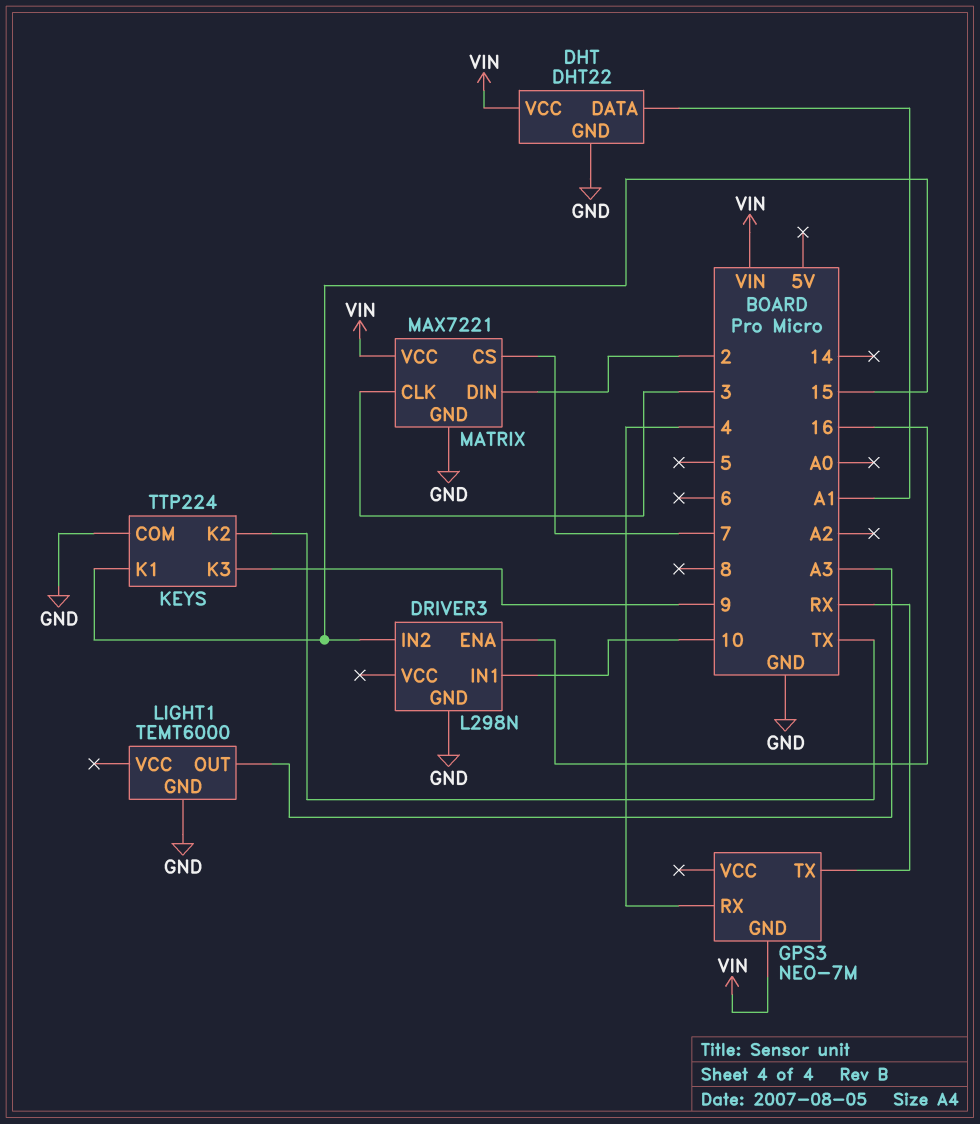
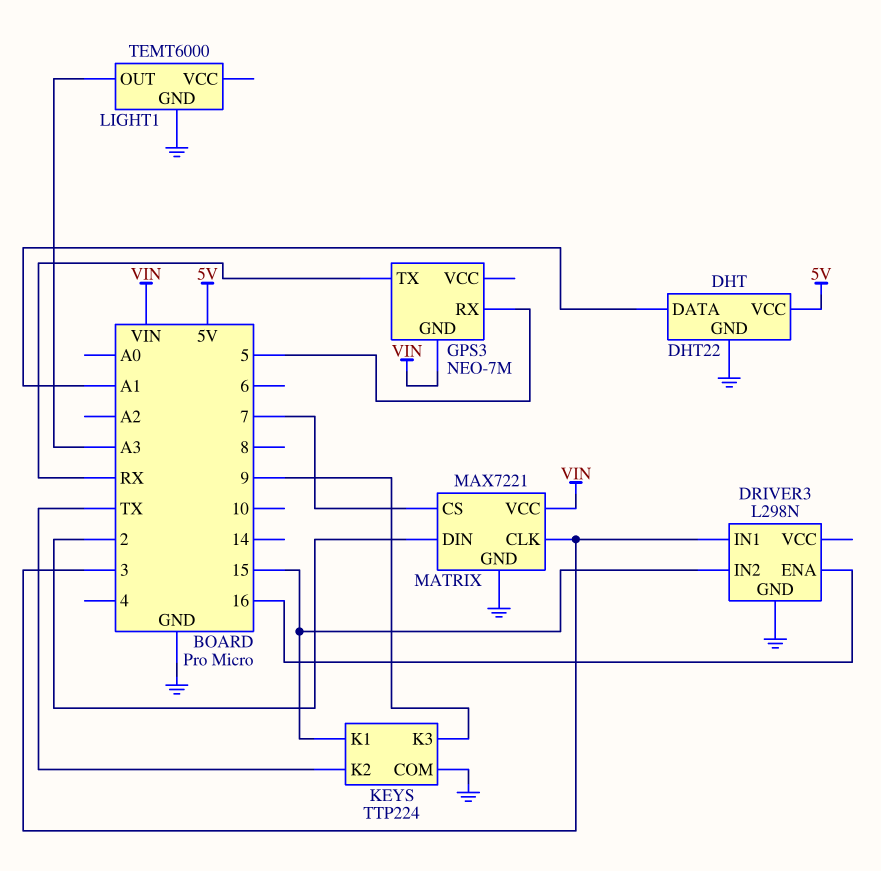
DHT pin VCC: VIN -> 5V
DRIVER3 pin IN1: 10 -> 3
GPS3 pin RX: 4 -> 5

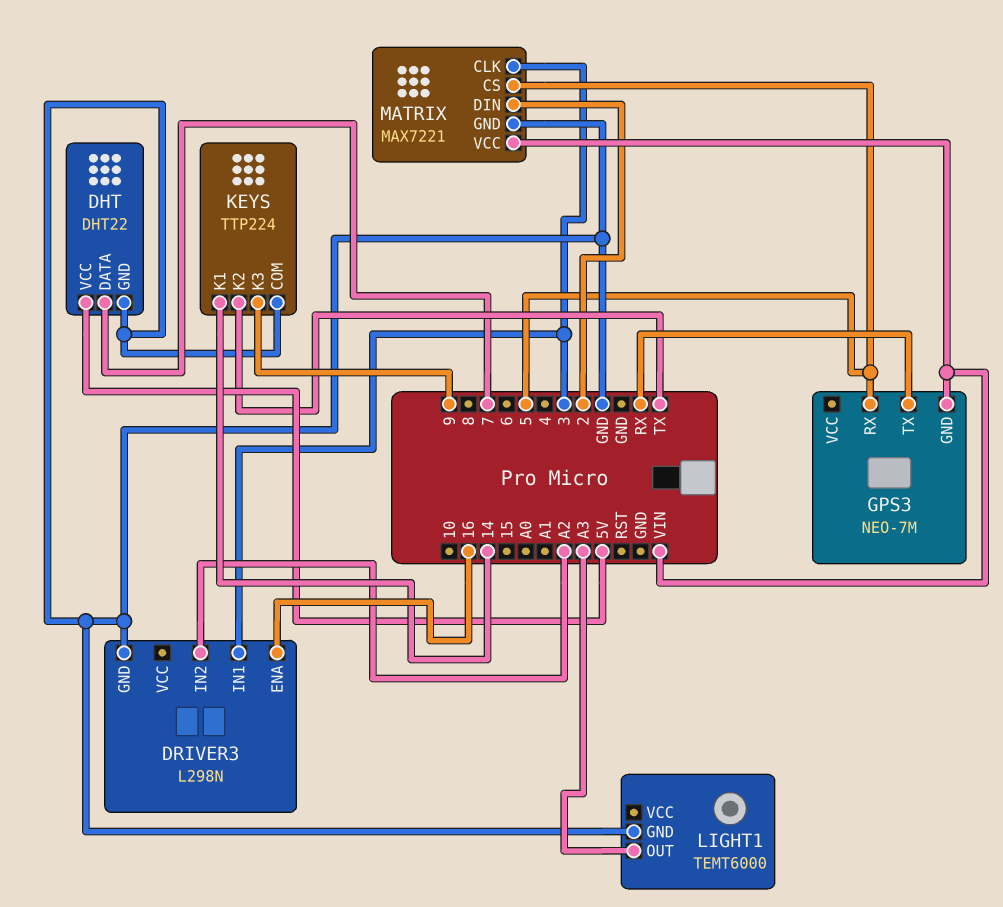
DHT pin DATA: A1 -> 7
DRIVER3 pin IN2: 15 -> A2
KEYS pin K1: 15 -> 14
MATRIX pin CS: 7 -> 5

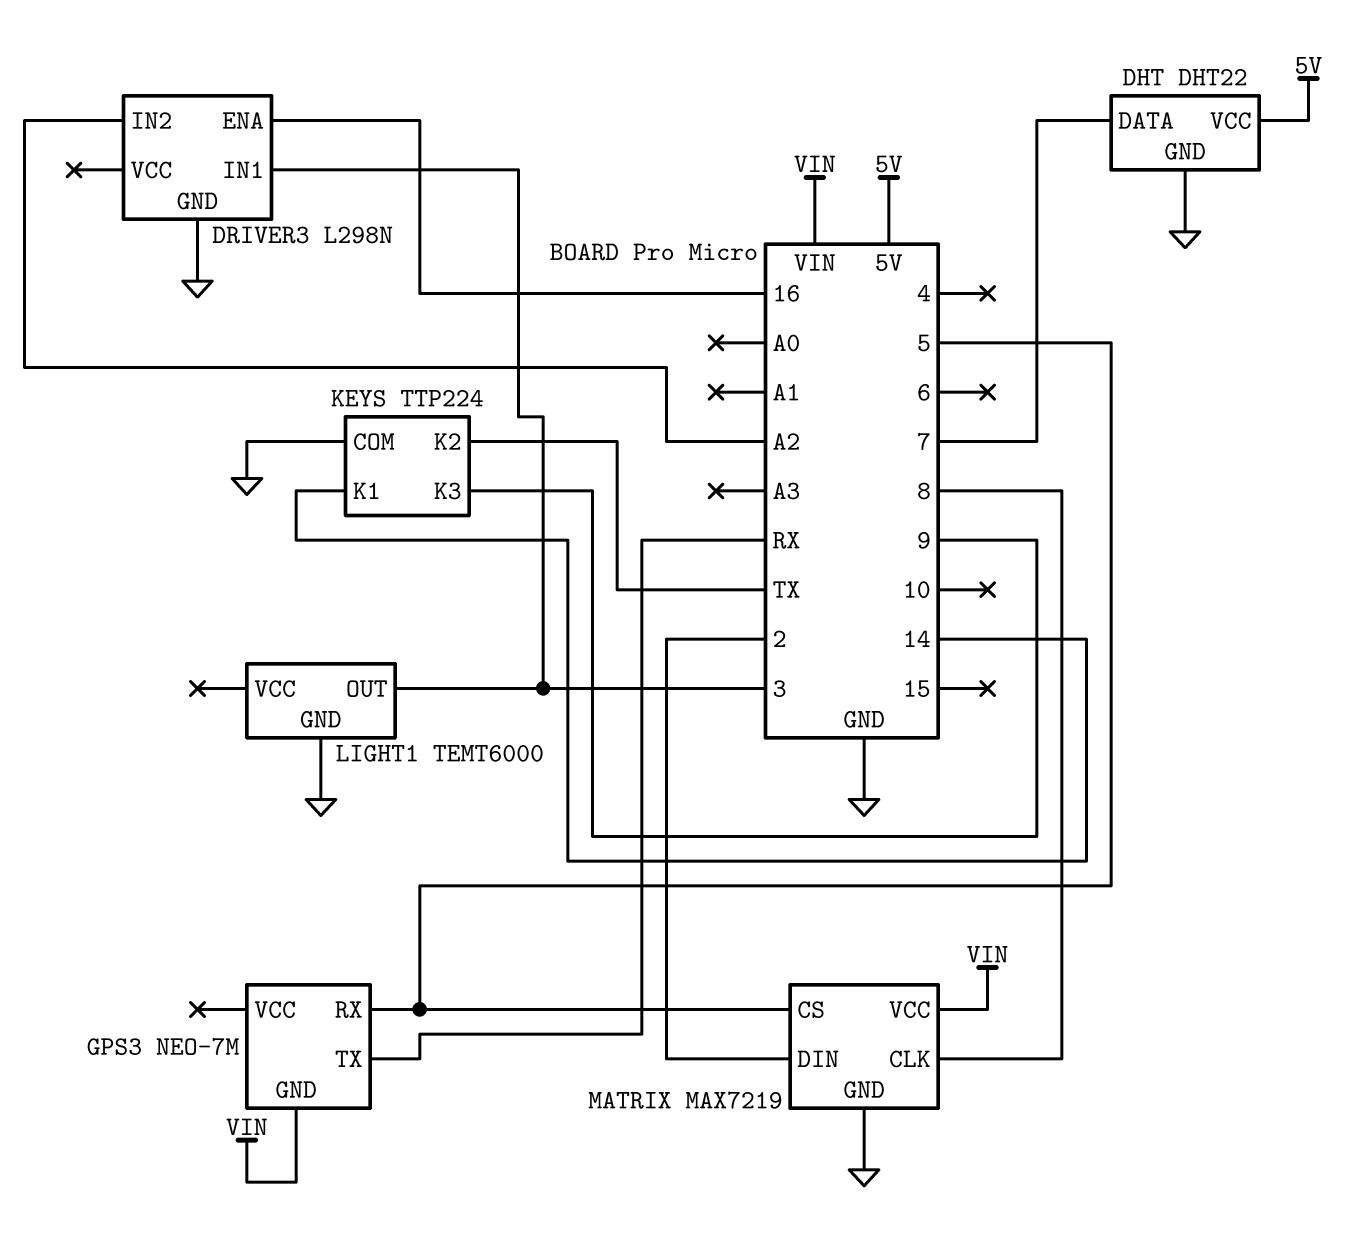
LIGHT1 pin OUT: A3 -> 3
MATRIX: MAX7221 -> MAX7219
MATRIX pin CLK: 3 -> 8

